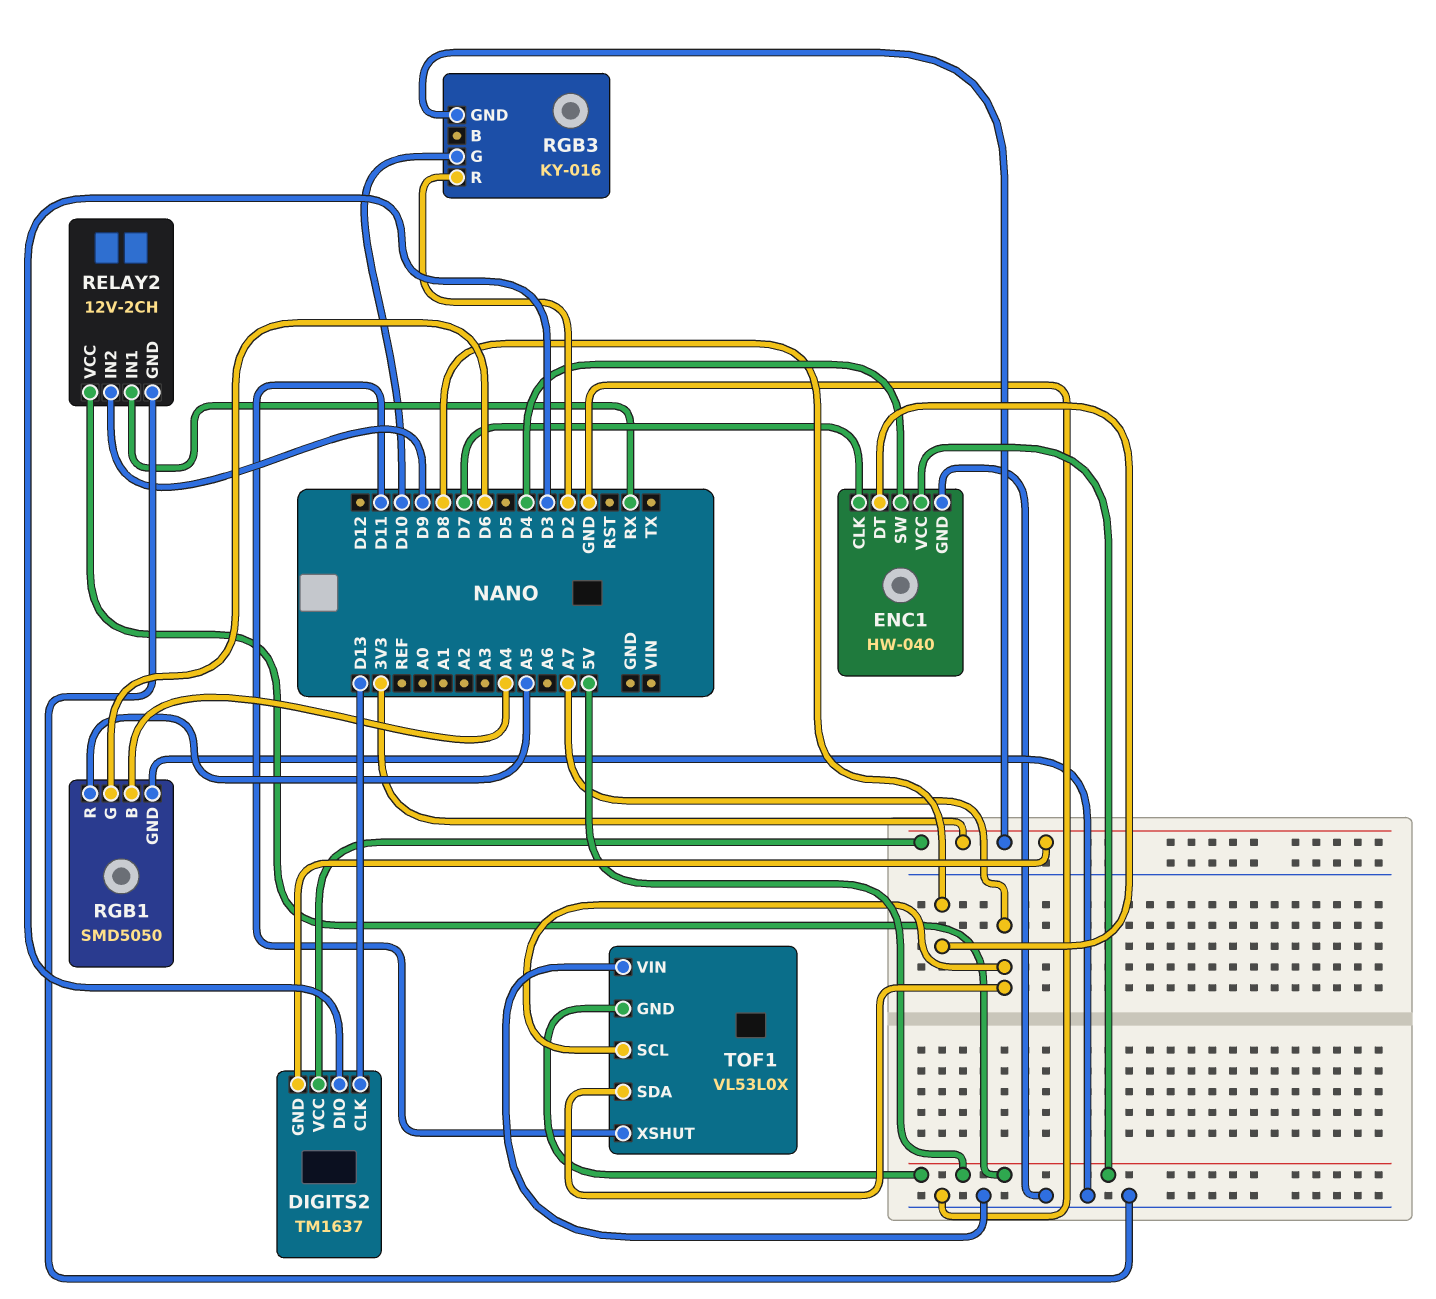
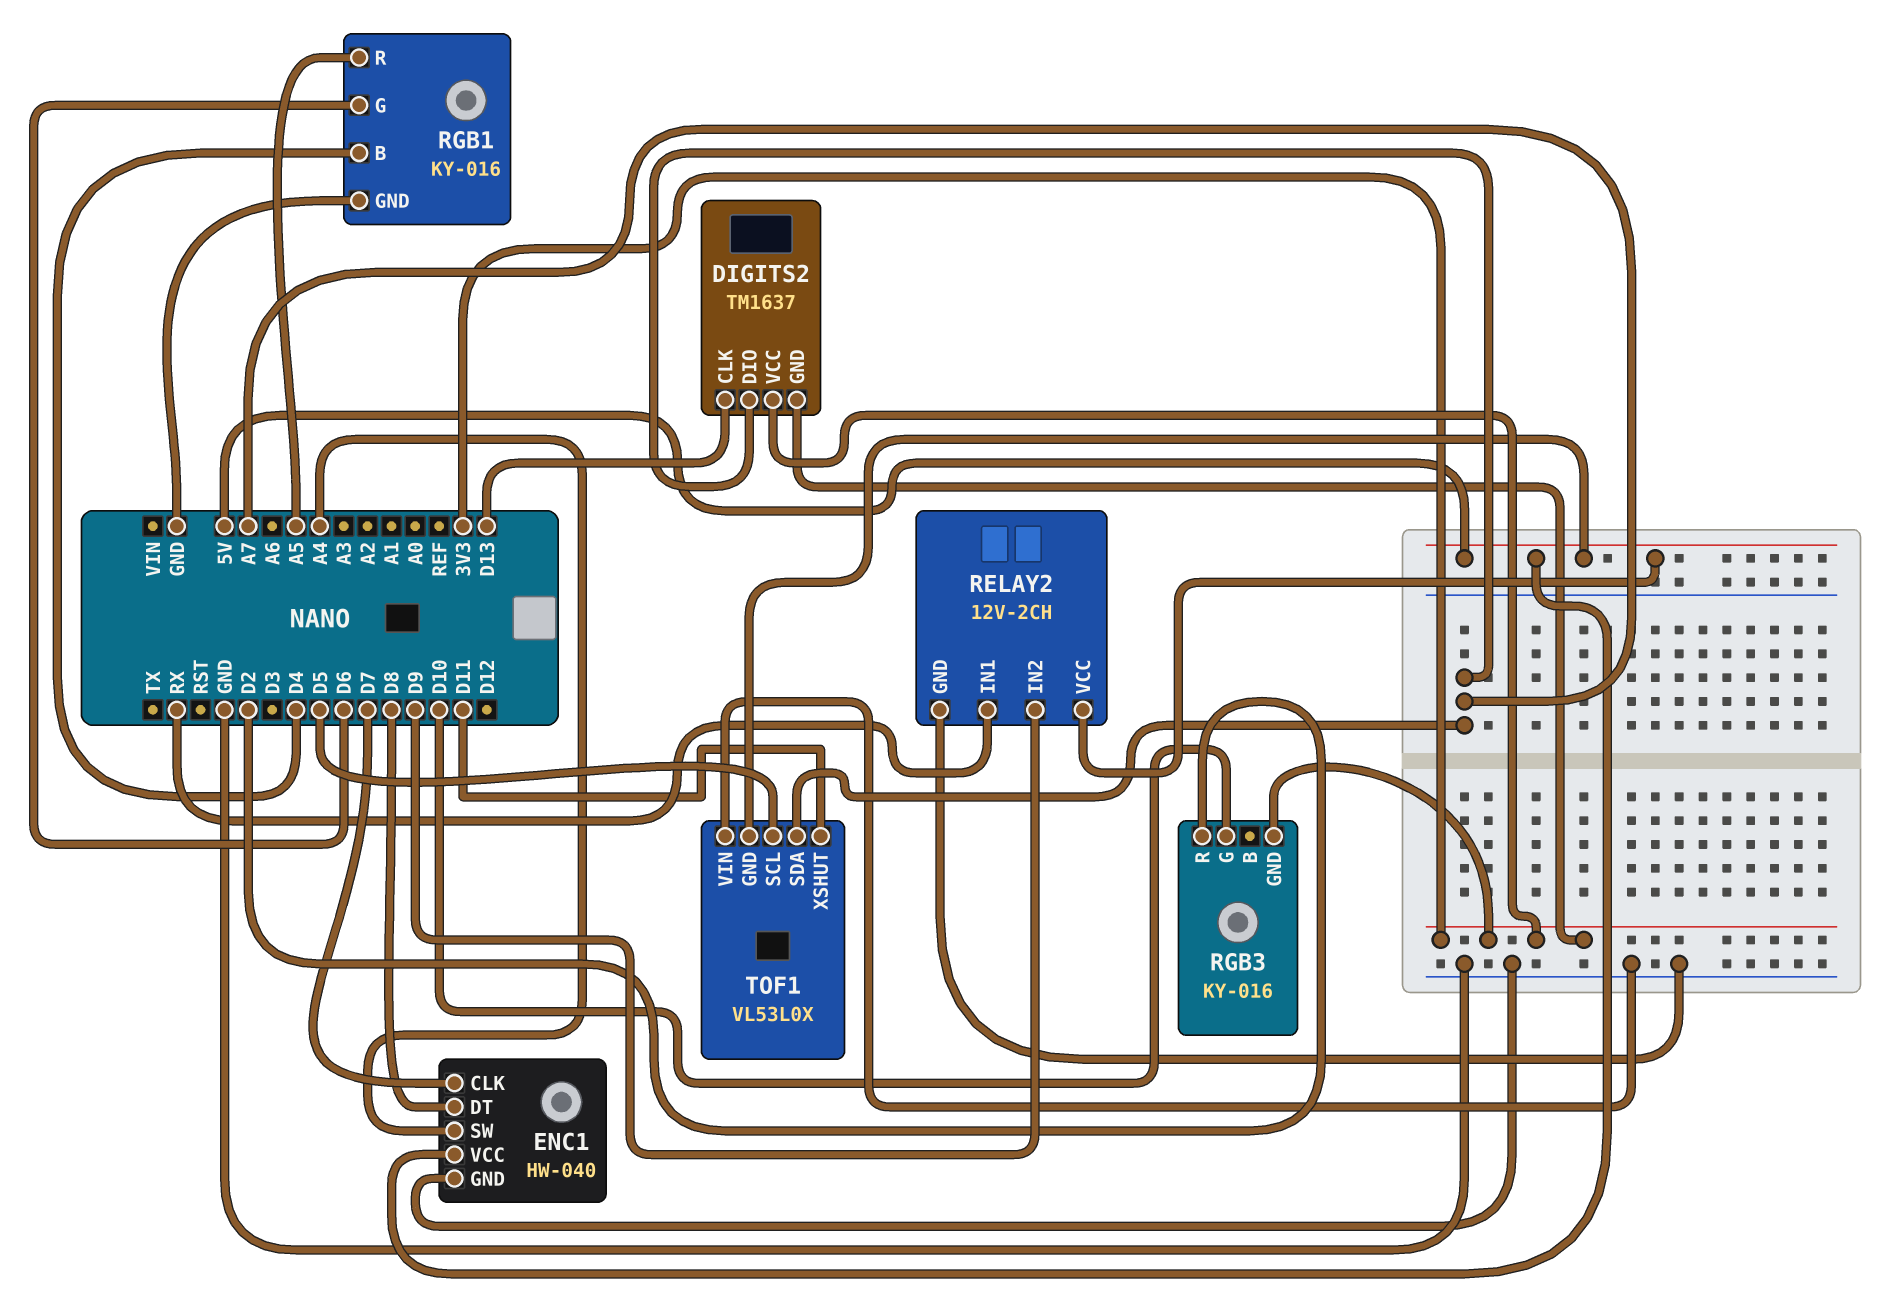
DIGITS2 pin DIO: D3 -> A7
ENC1 pin SW: D4 -> A4
RGB1: SMD5050 -> KY-016
RGB1 pin B: A4 -> D4
TOF1 pin SCL: A7 -> D5

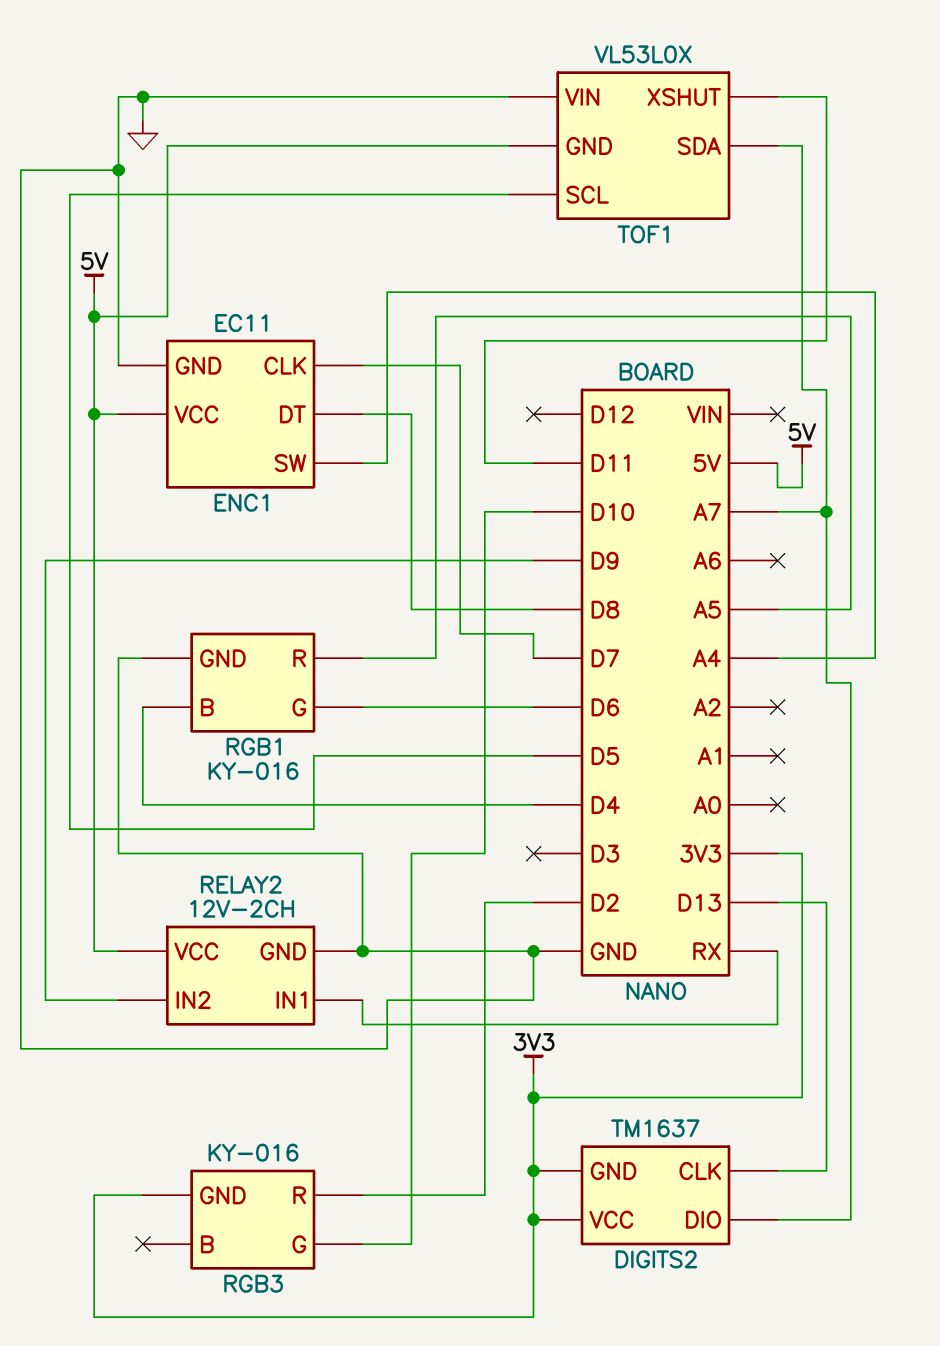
ENC1: HW-040 -> EC11

